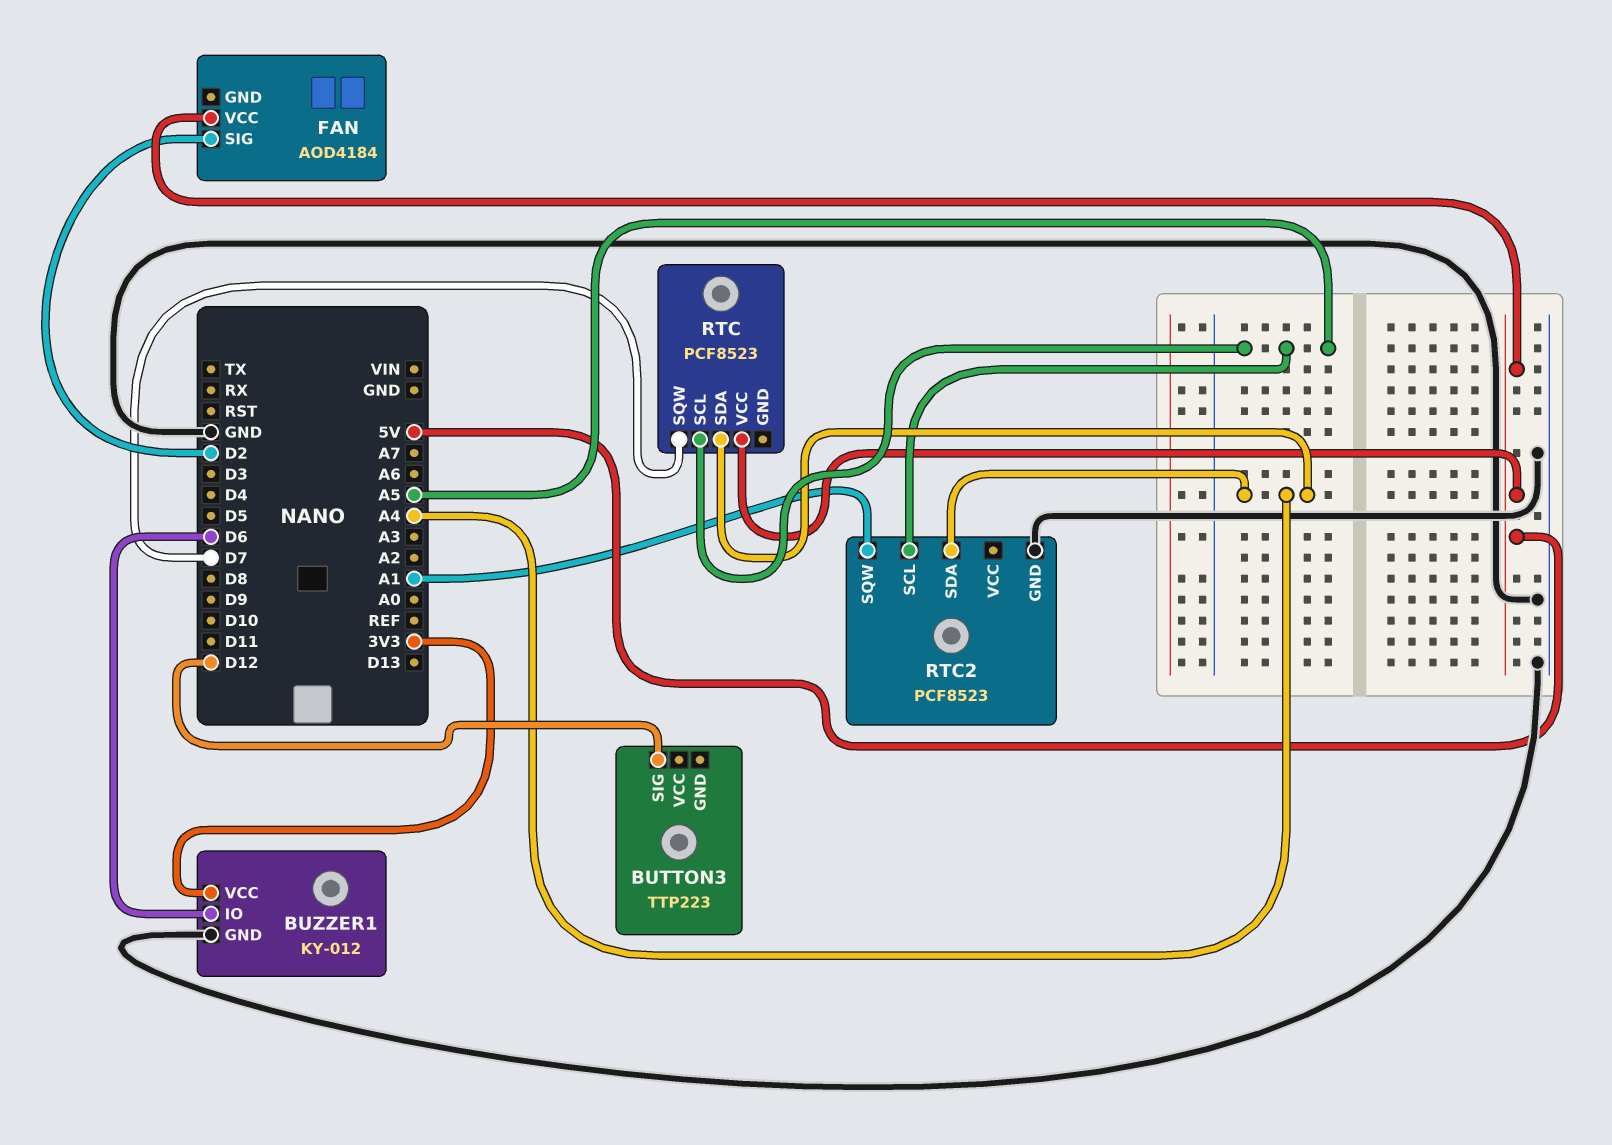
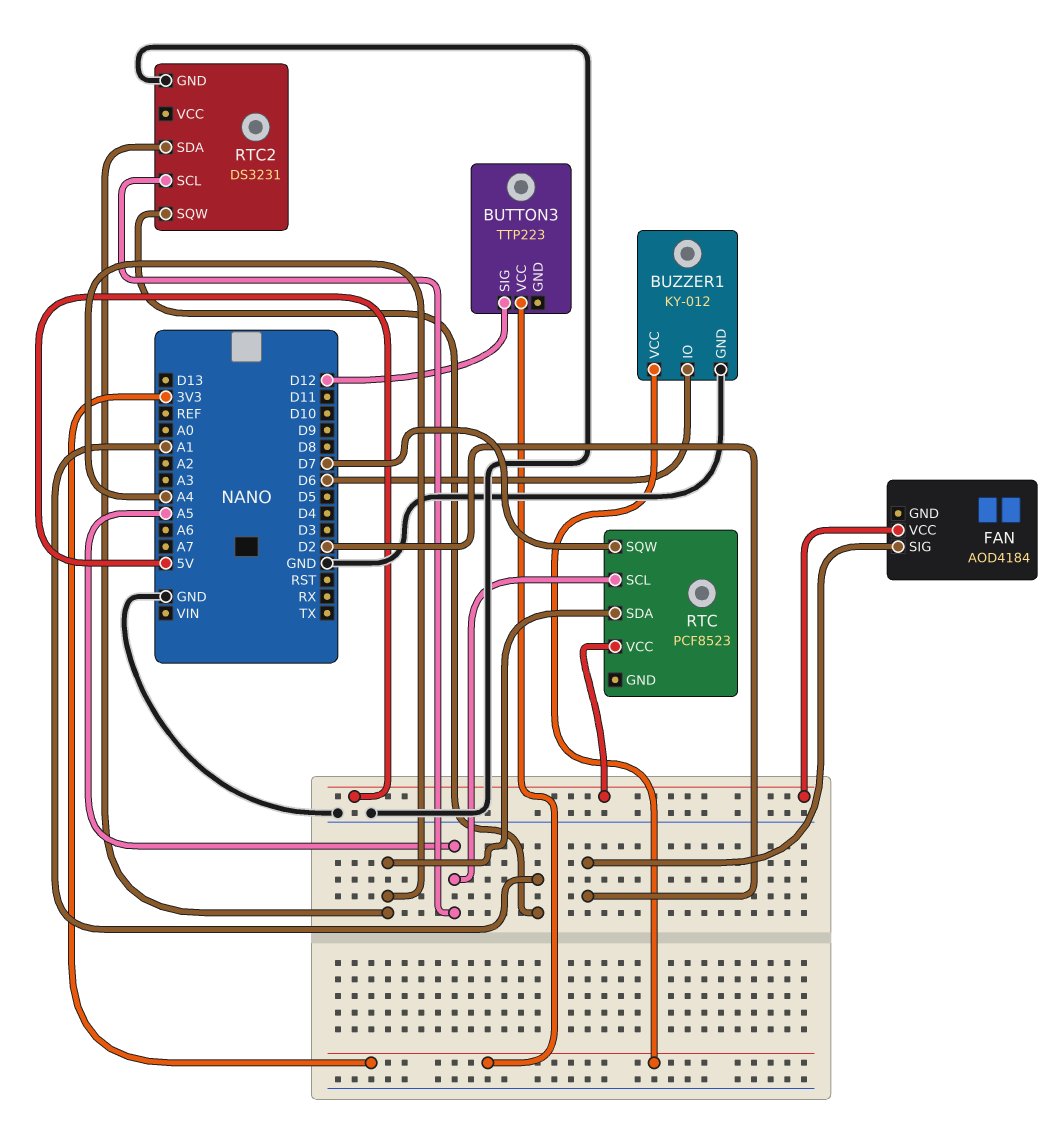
BUTTON3 pin VCC: none -> 3V3
RTC2: PCF8523 -> DS3231

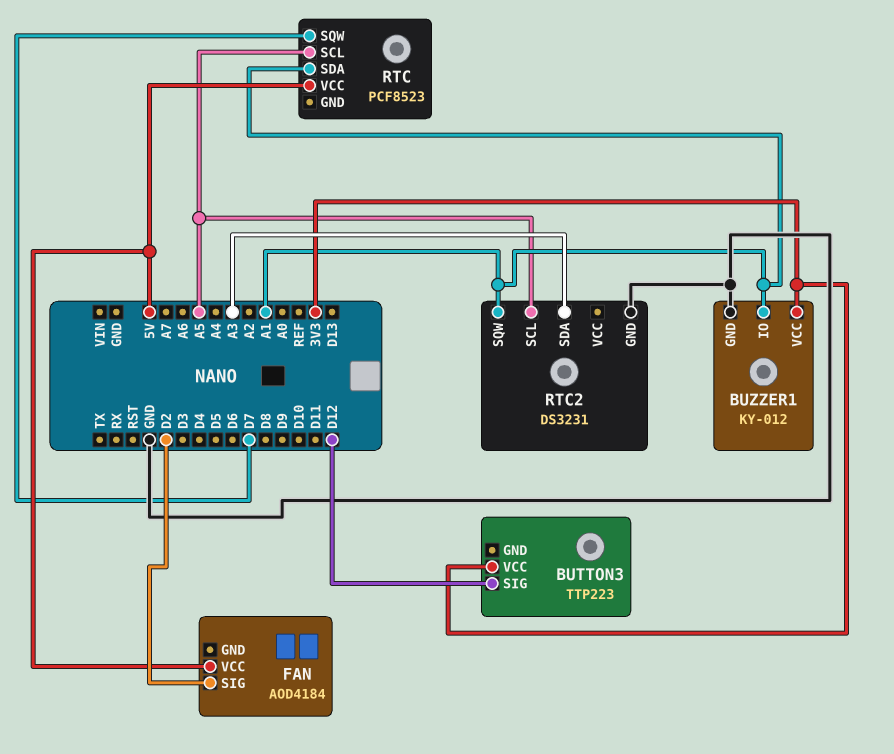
BUZZER1 pin IO: D6 -> A1
RTC pin SDA: A4 -> A1
RTC2 pin SDA: A4 -> A3

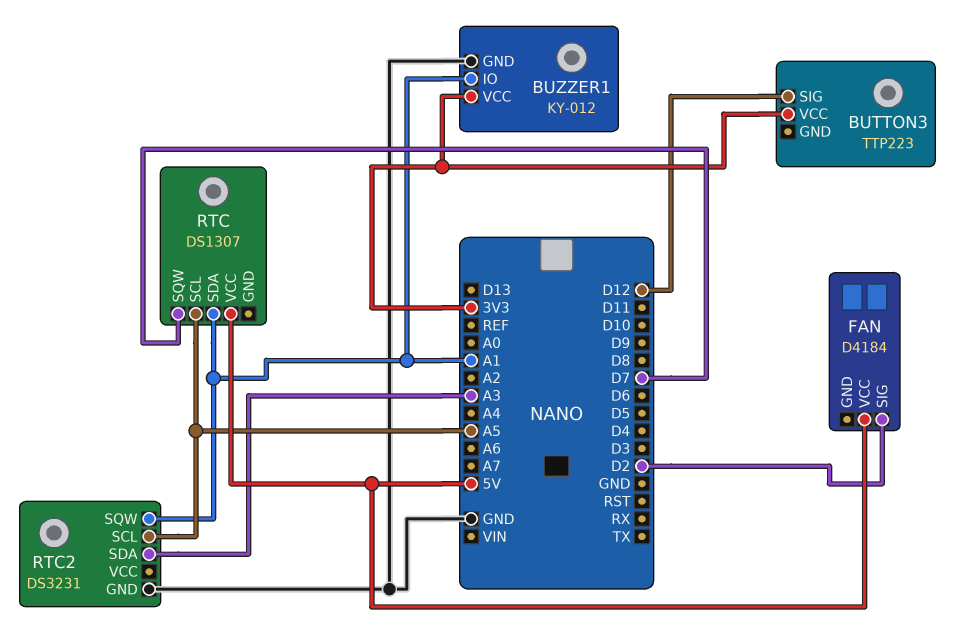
FAN: AOD4184 -> D4184
RTC: PCF8523 -> DS1307

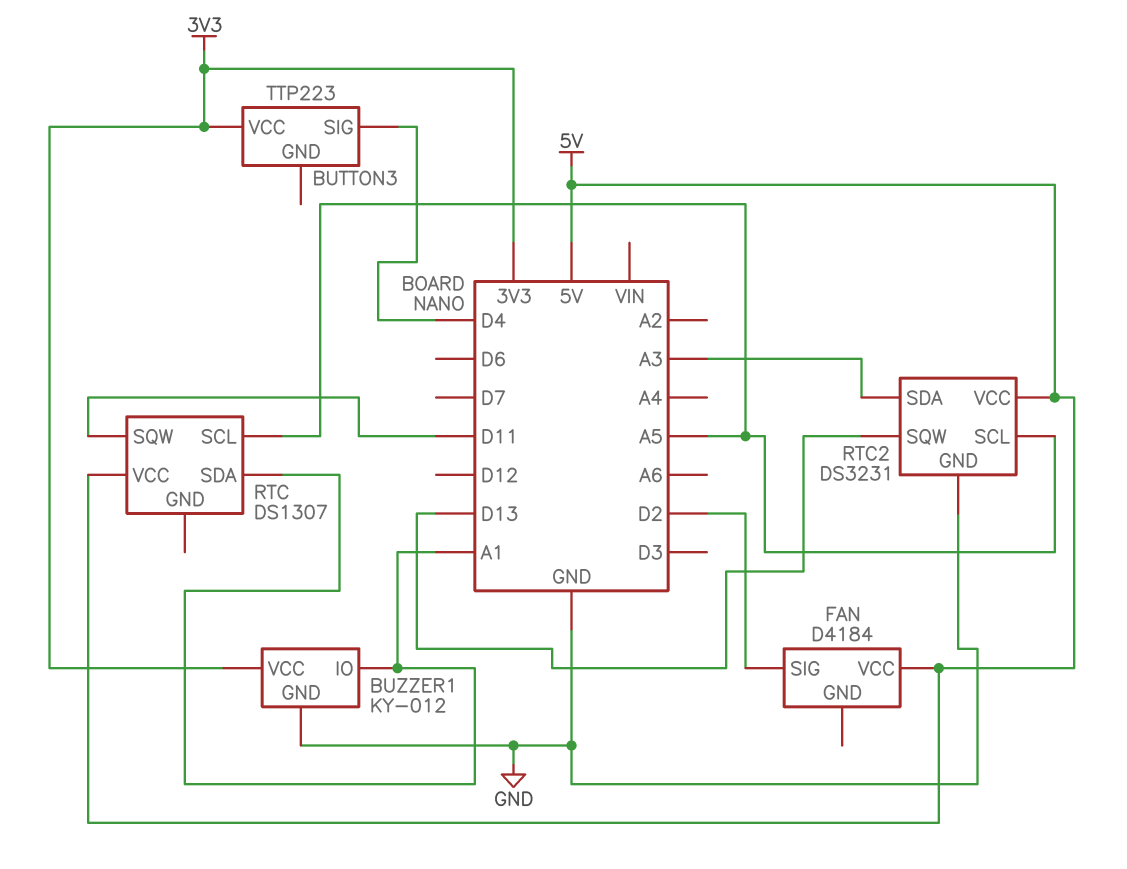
BUTTON3 pin SIG: D12 -> D4
RTC pin SQW: D7 -> D11
RTC2 pin SQW: A1 -> D13
RTC2 pin VCC: none -> 5V

